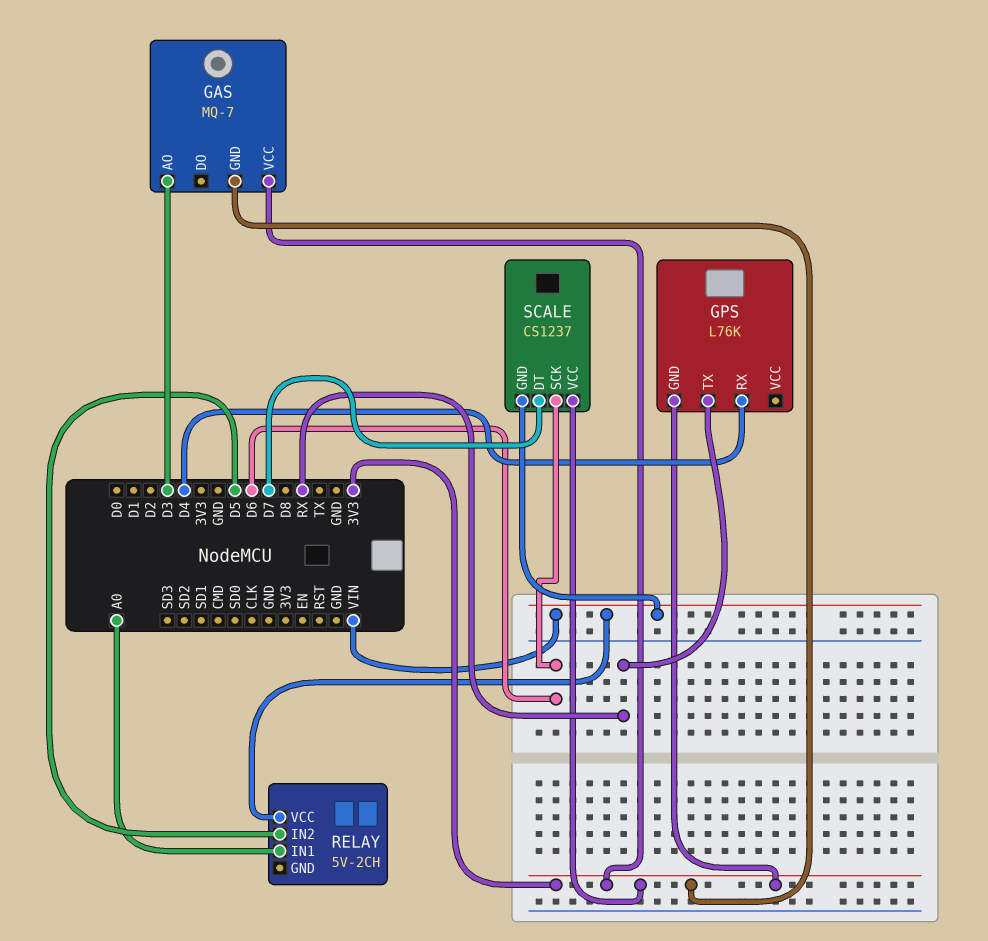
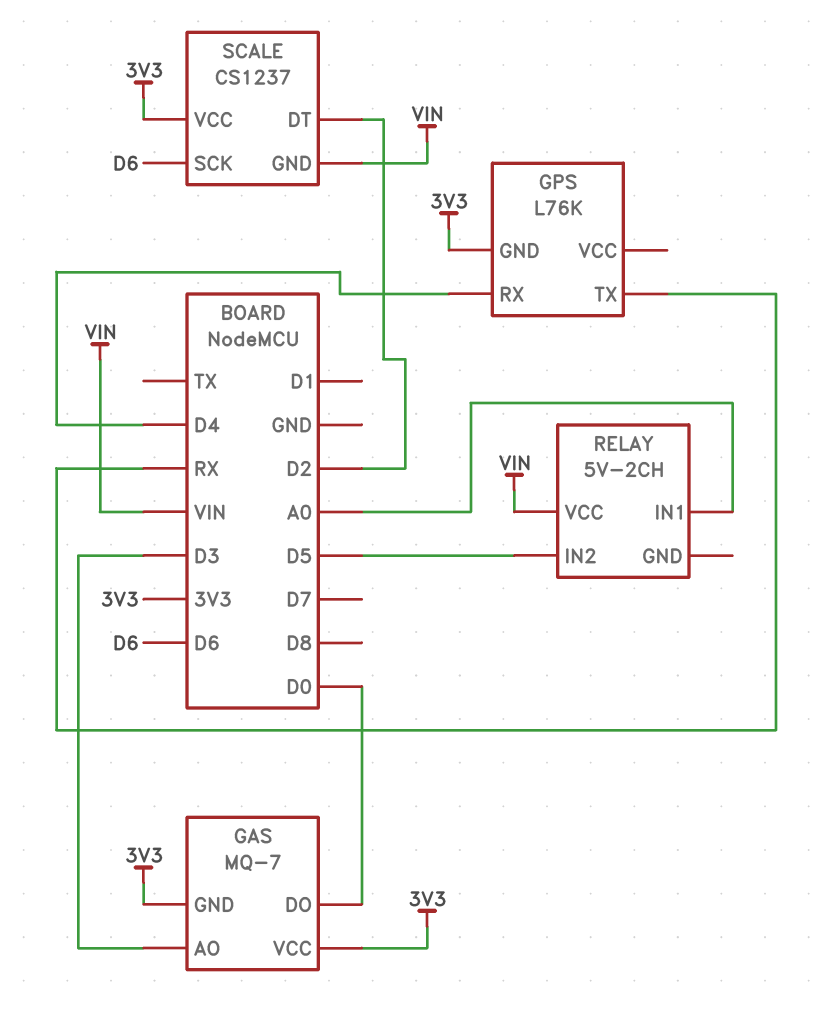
GAS pin DO: none -> D0
SCALE pin DT: D7 -> D2

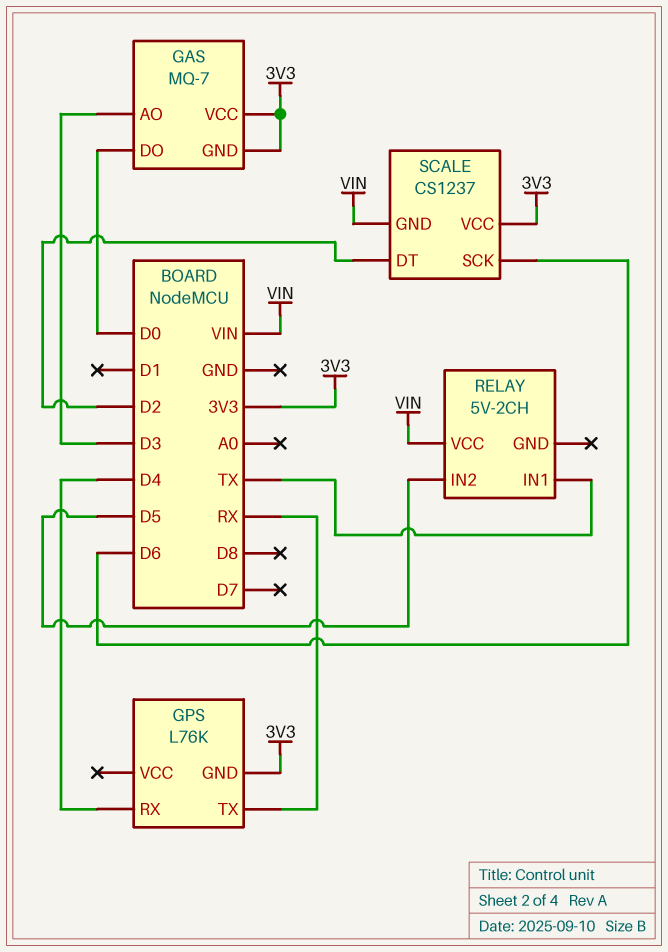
RELAY pin IN1: A0 -> TX

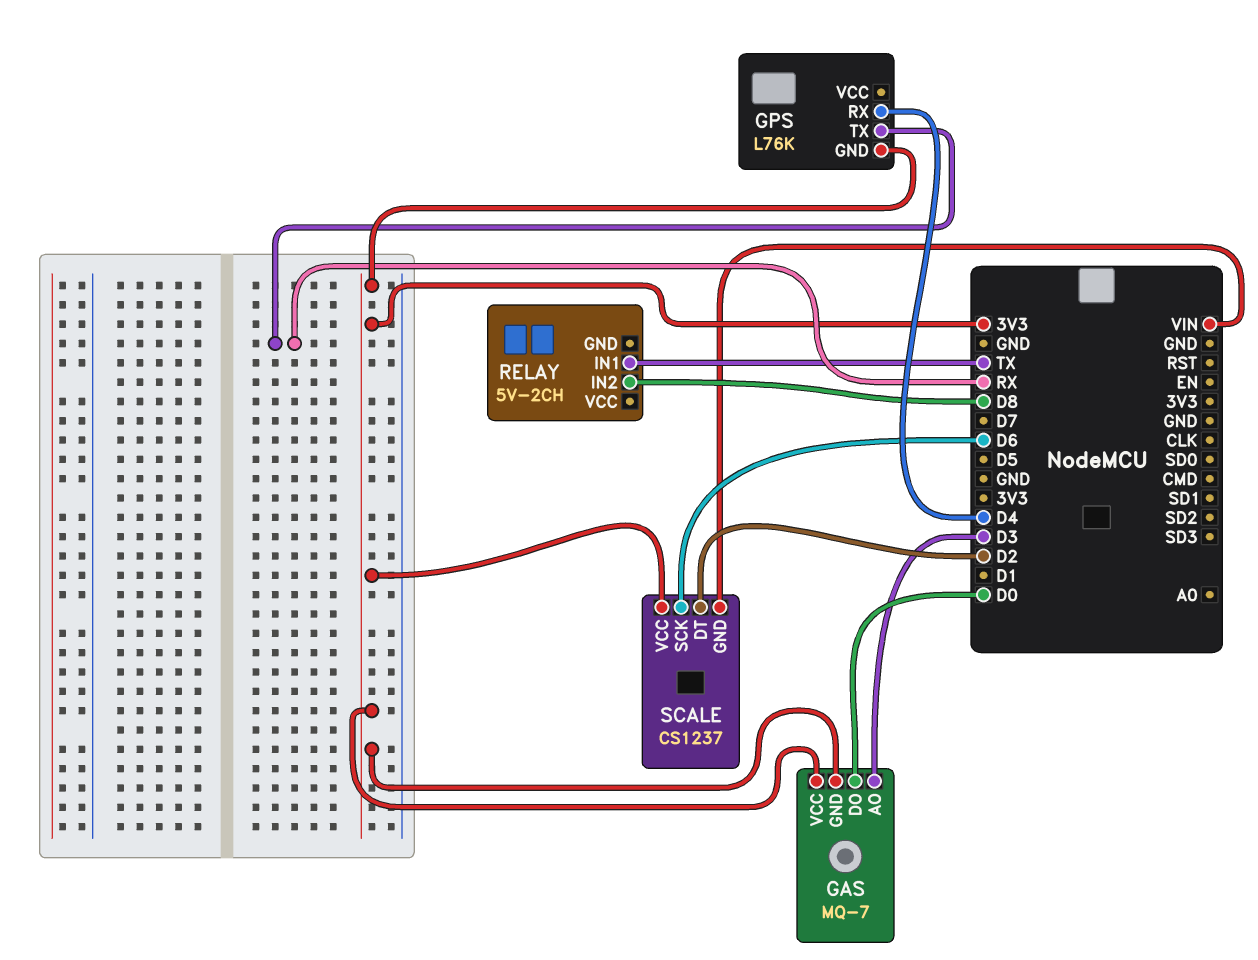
RELAY pin IN2: D5 -> D8
RELAY pin VCC: VIN -> none

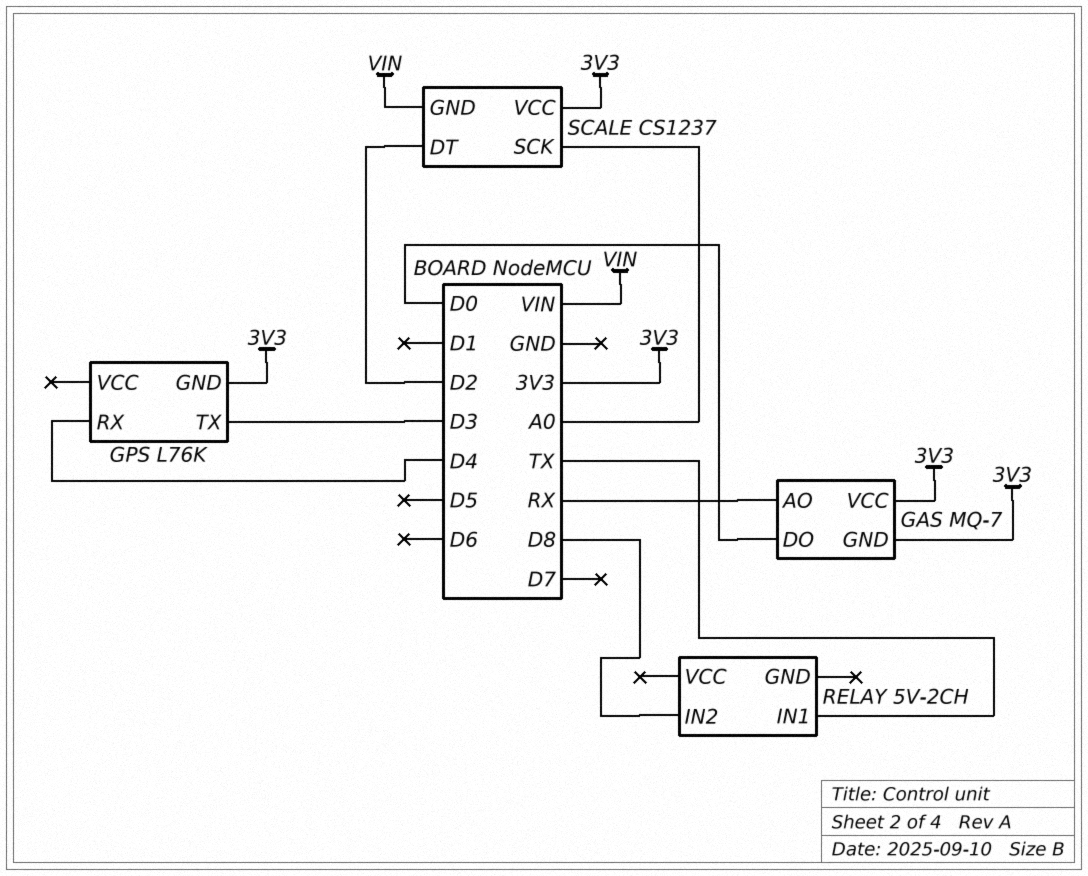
GAS pin AO: D3 -> RX
GPS pin TX: RX -> D3
SCALE pin SCK: D6 -> A0

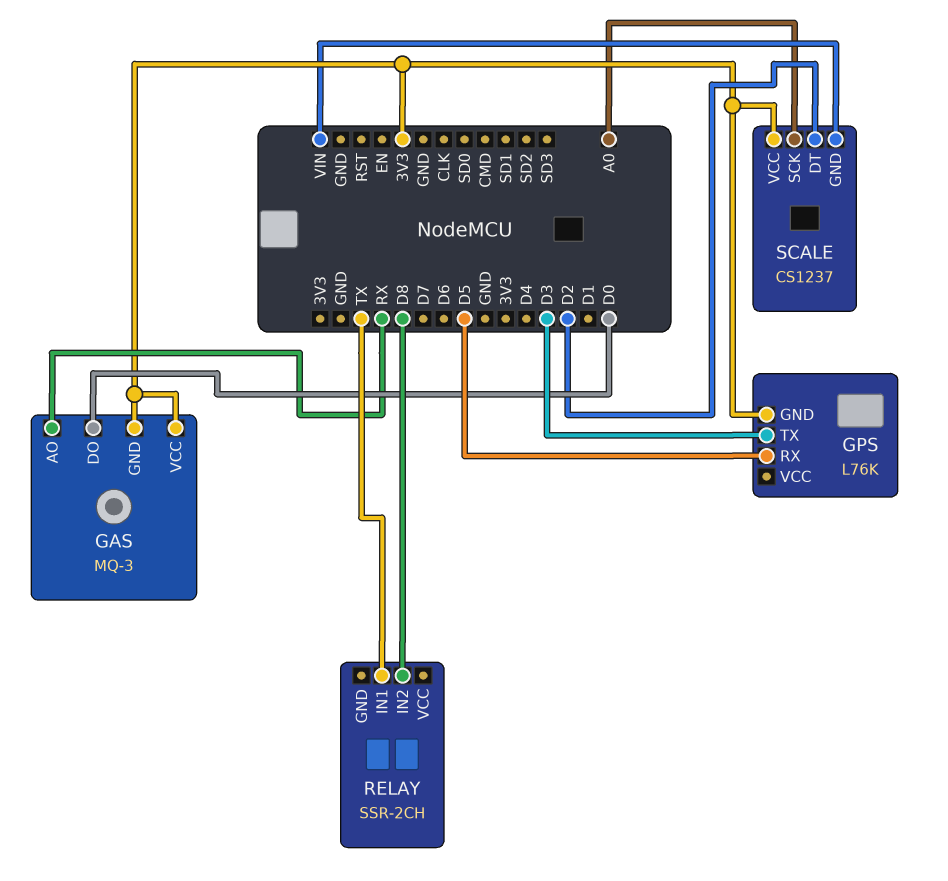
GAS: MQ-7 -> MQ-3
GPS pin RX: D4 -> D5
RELAY: 5V-2CH -> SSR-2CH

